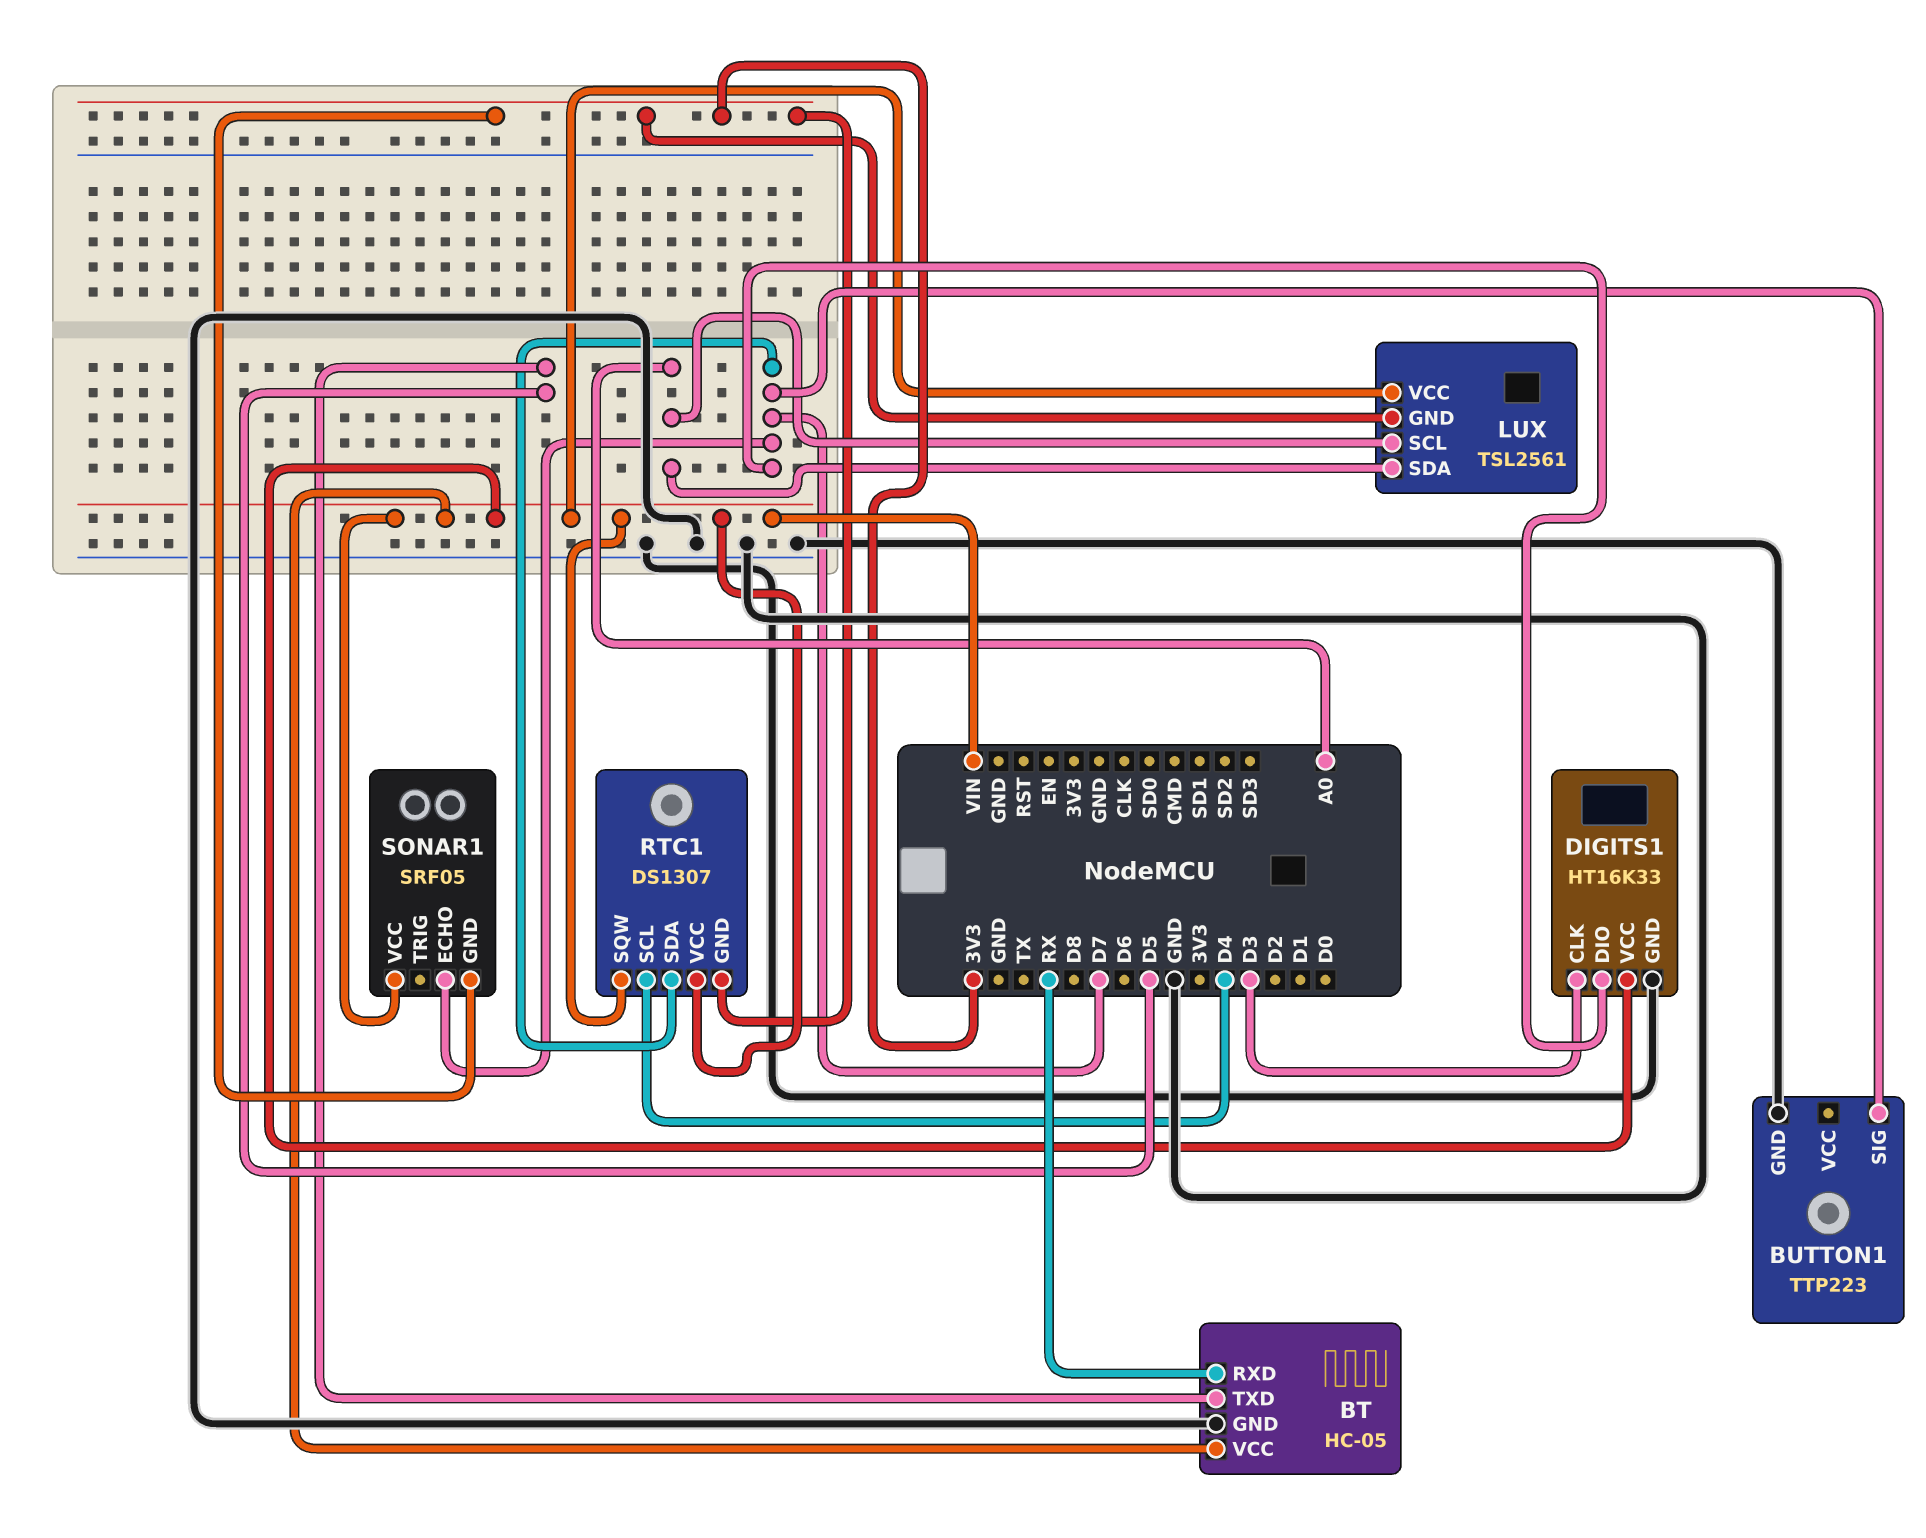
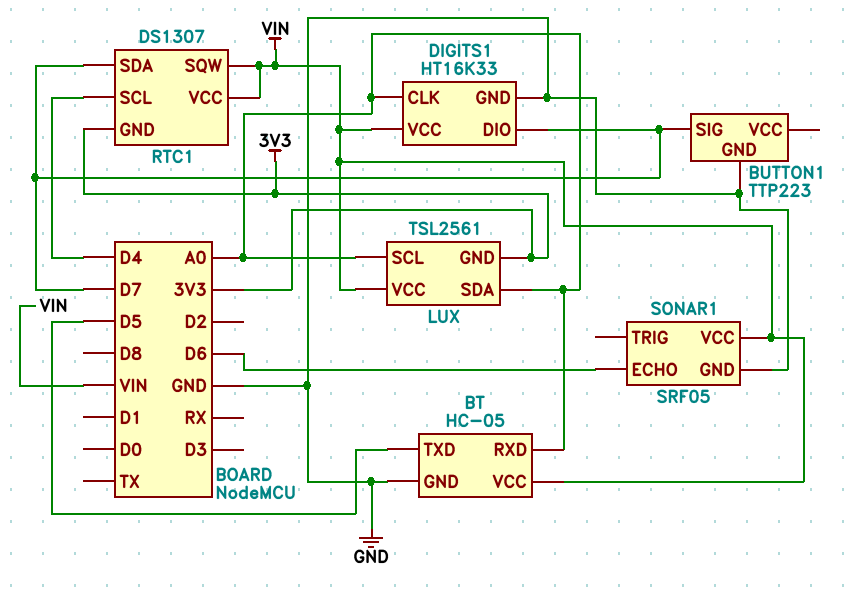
BT pin RXD: RX -> A0
DIGITS1 pin CLK: D3 -> A0
SONAR1 pin ECHO: D7 -> D6
SONAR1 pin GND: 3V3 -> GND

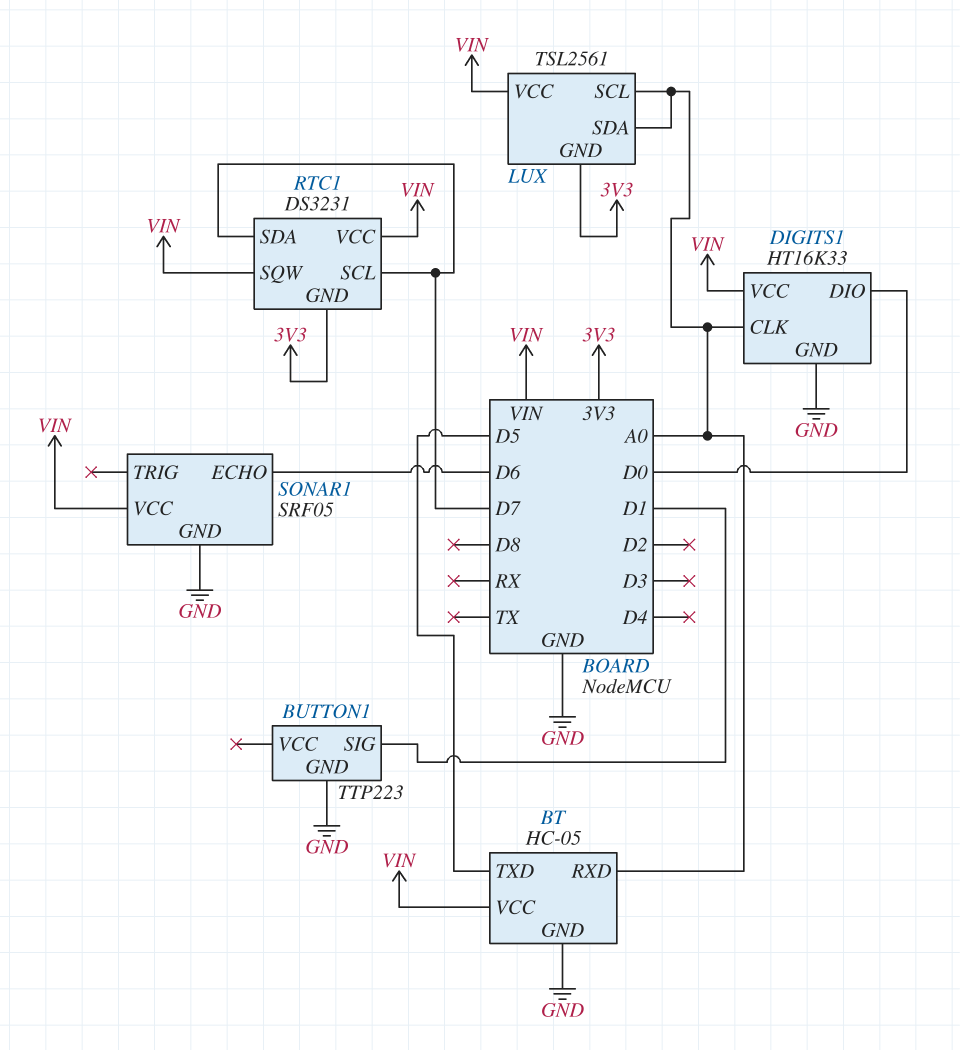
BUTTON1 pin SIG: D7 -> D1
DIGITS1 pin DIO: D7 -> D0
RTC1: DS1307 -> DS3231
RTC1 pin SCL: D4 -> D7

